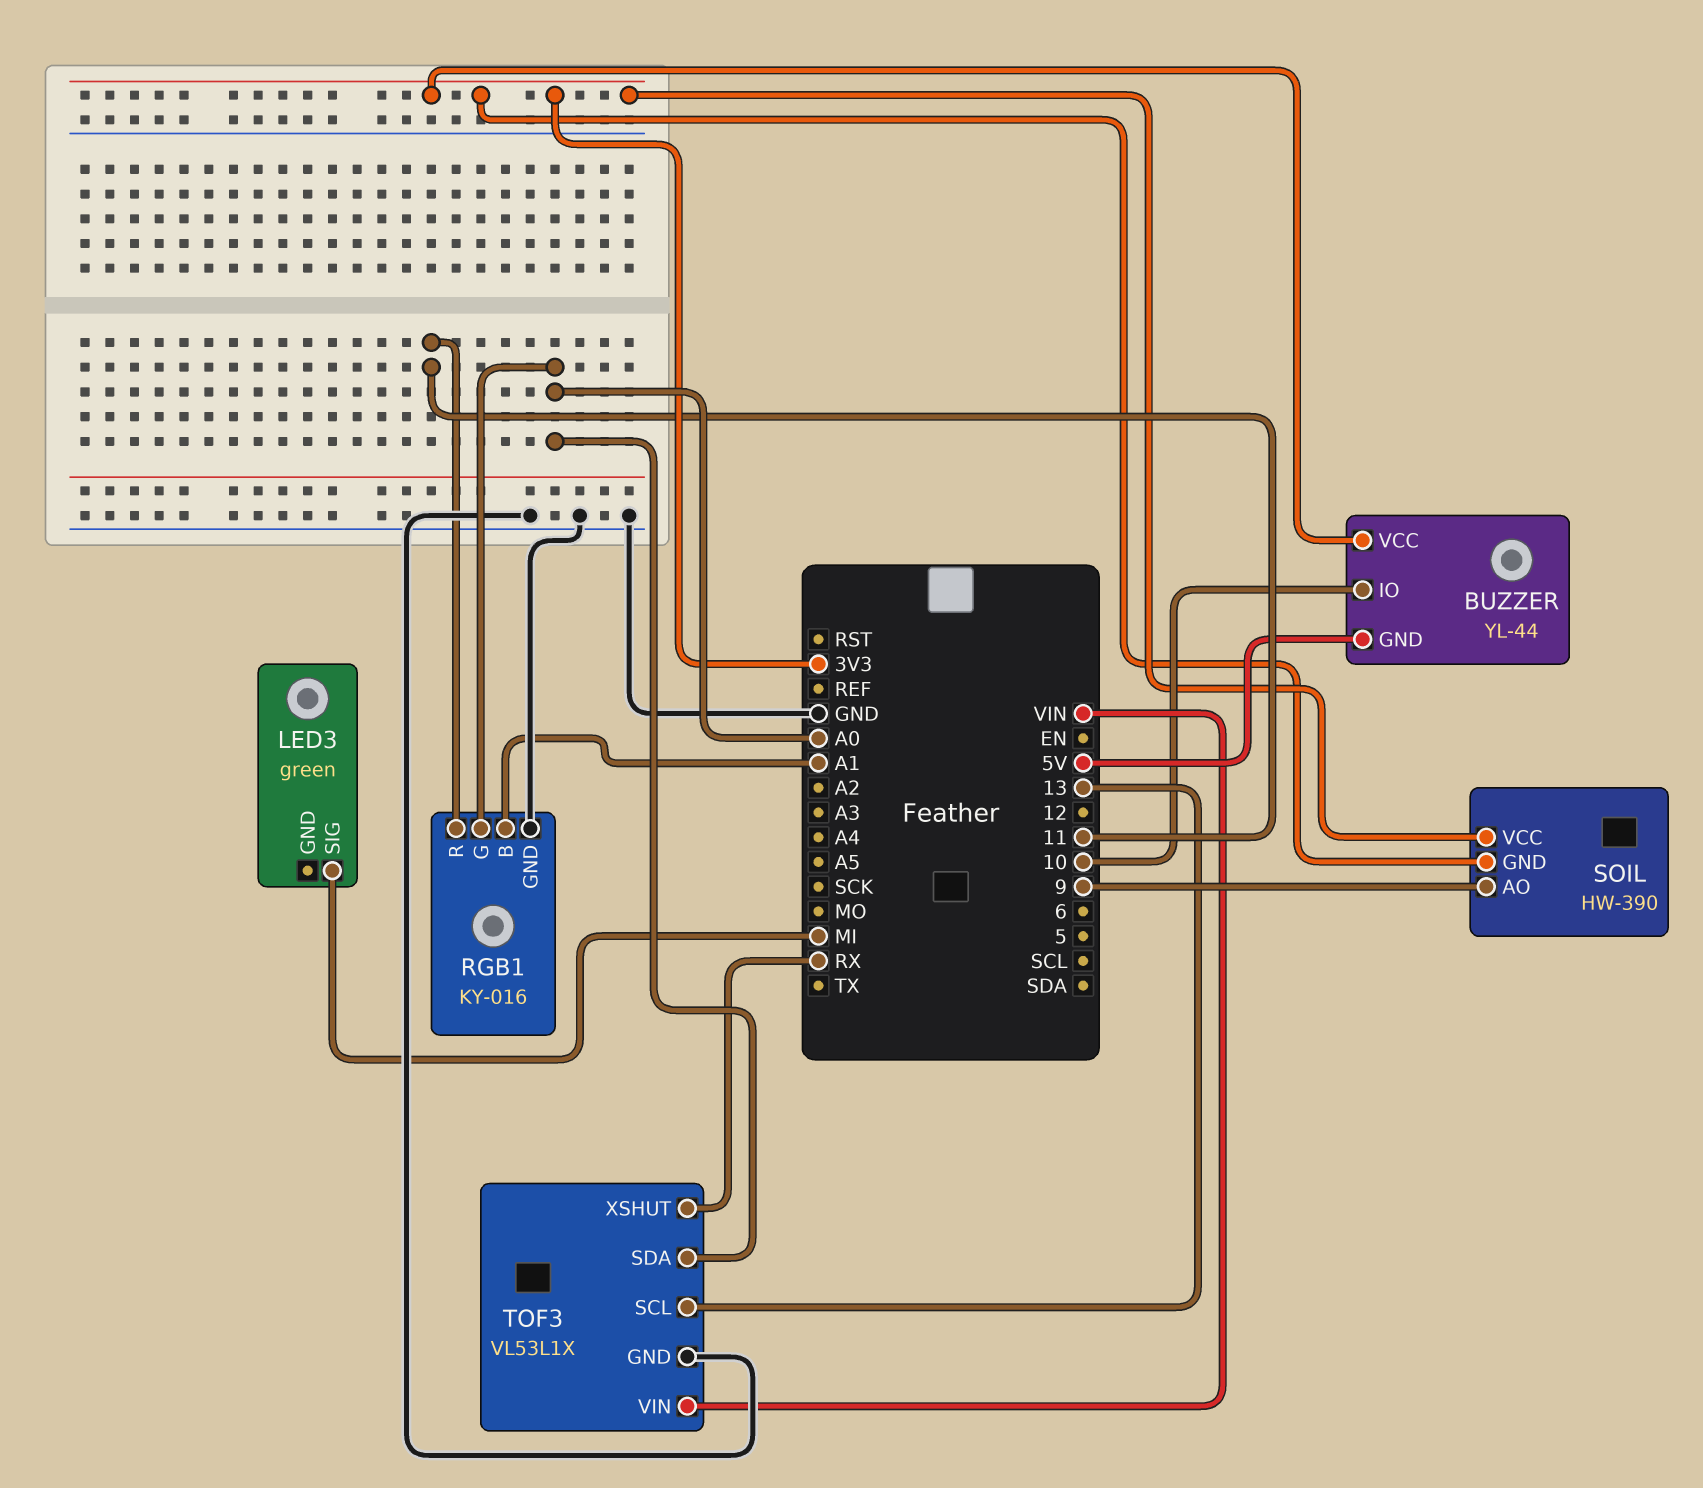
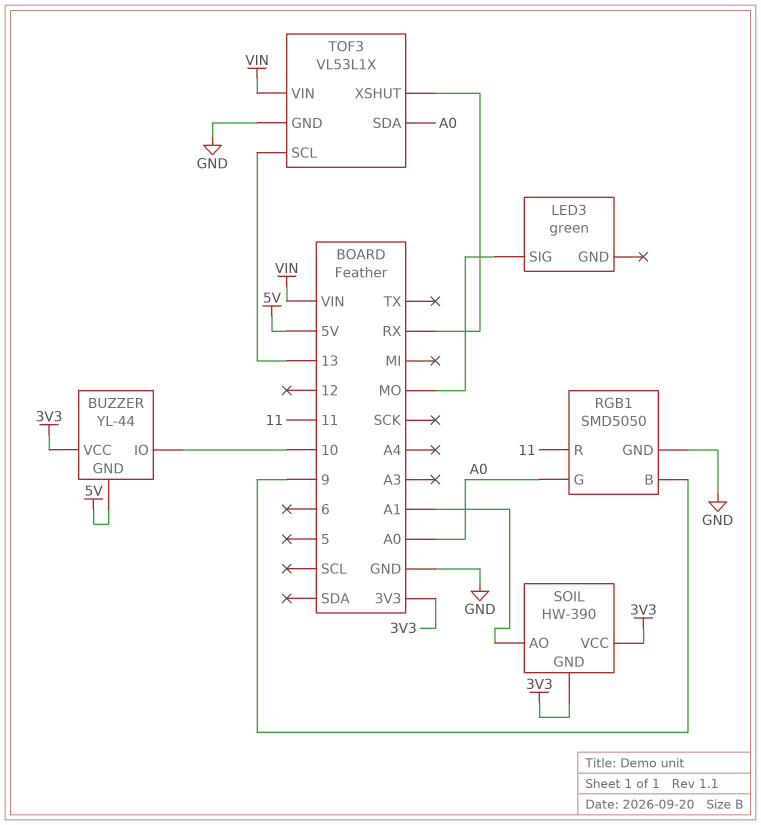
LED3 pin SIG: MI -> MO
RGB1: KY-016 -> SMD5050
RGB1 pin B: A1 -> 9
SOIL pin AO: 9 -> A1

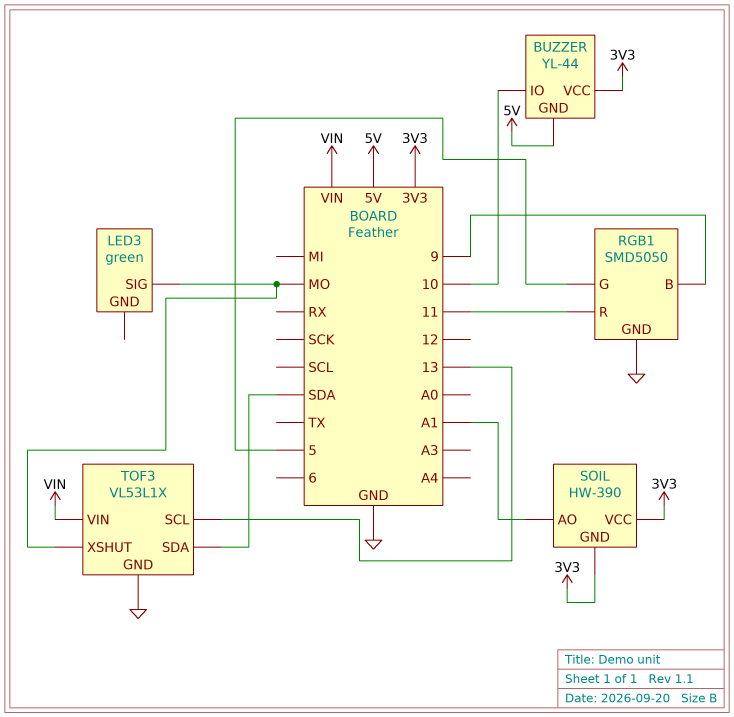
RGB1 pin G: A0 -> 5
TOF3 pin SDA: A0 -> SDA
TOF3 pin XSHUT: RX -> MO

